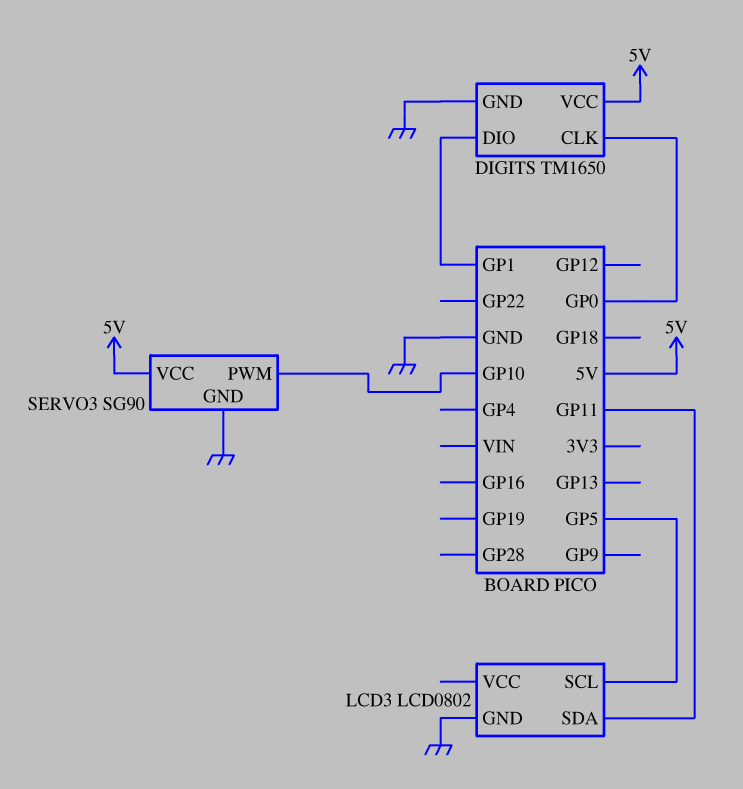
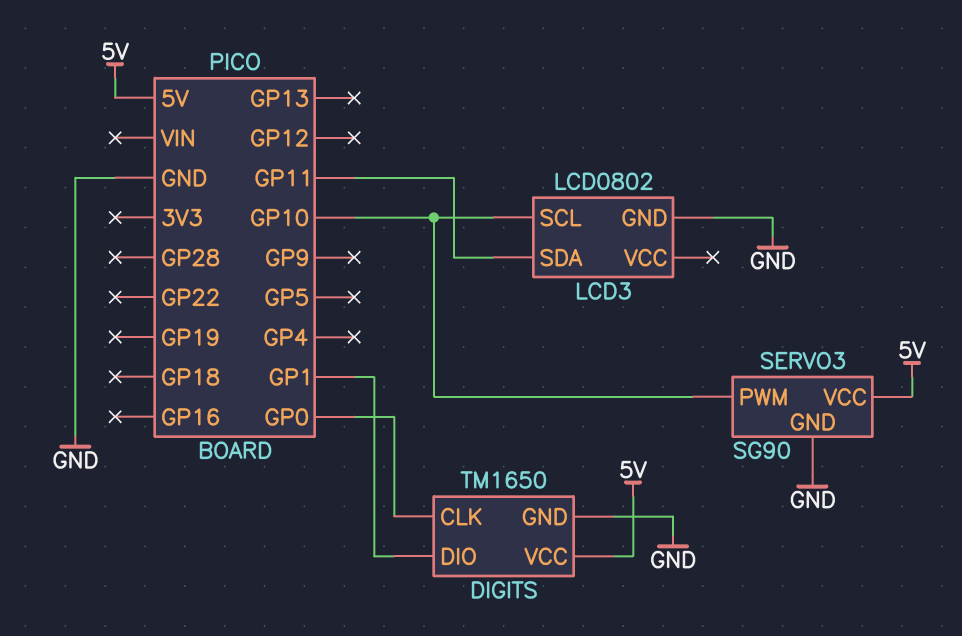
LCD3 pin SCL: GP5 -> GP10

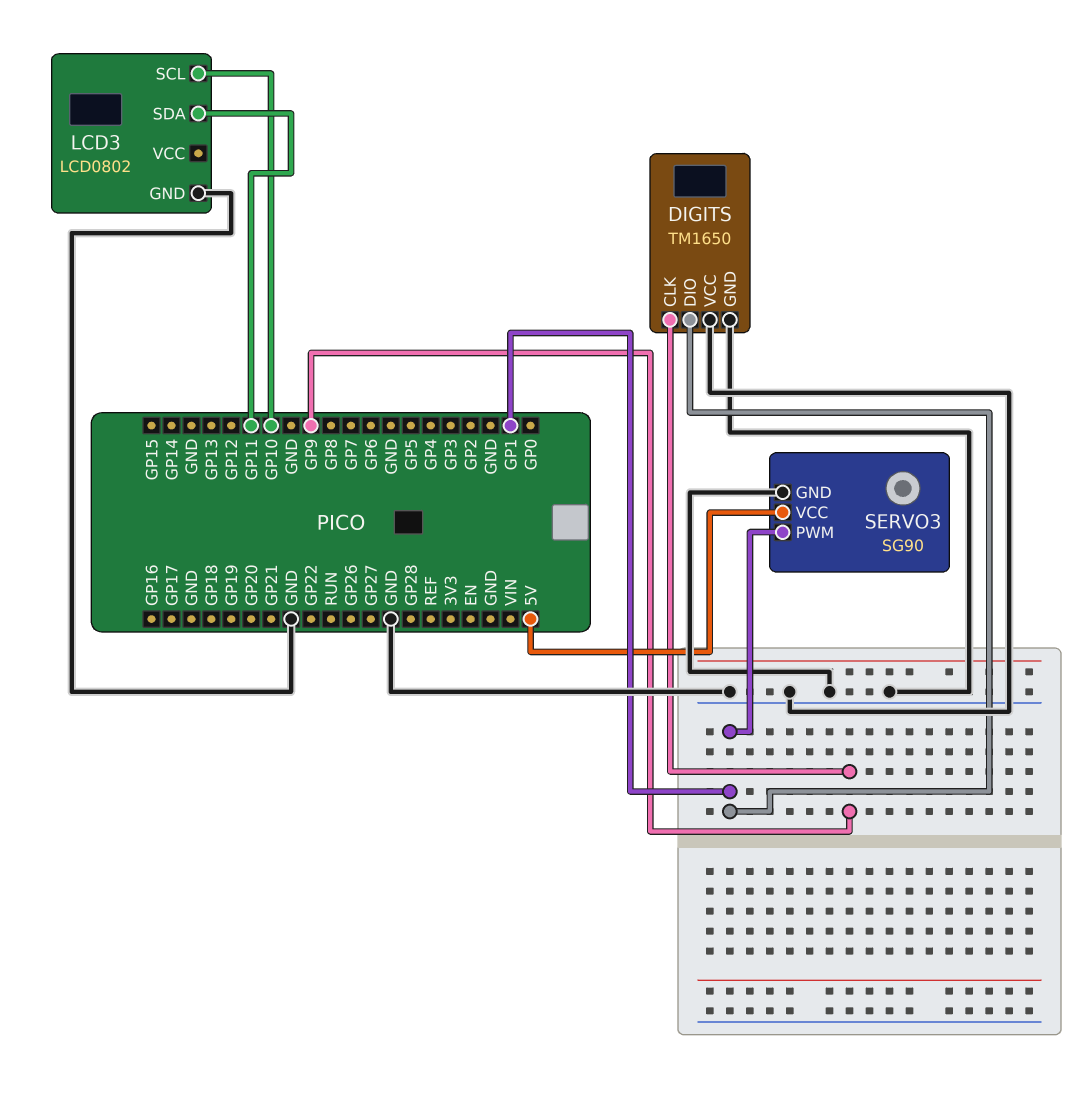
DIGITS pin CLK: GP0 -> GP9
DIGITS pin VCC: 5V -> GND
SERVO3 pin PWM: GP10 -> GP1

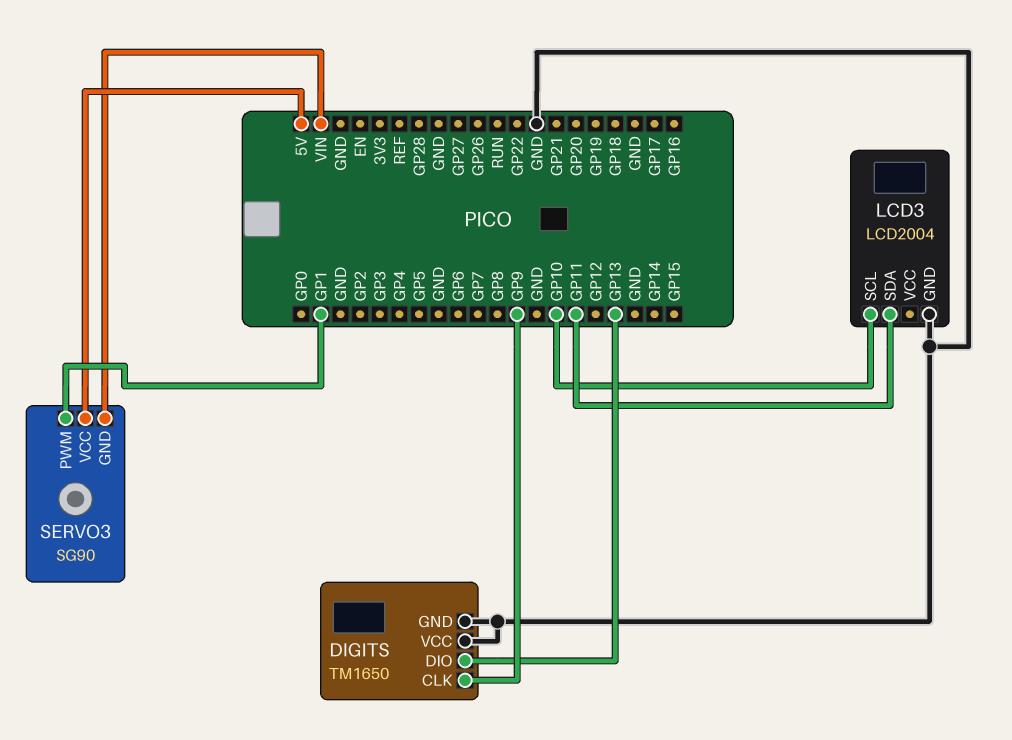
DIGITS pin DIO: GP1 -> GP13
LCD3: LCD0802 -> LCD2004
SERVO3 pin GND: GND -> VIN

